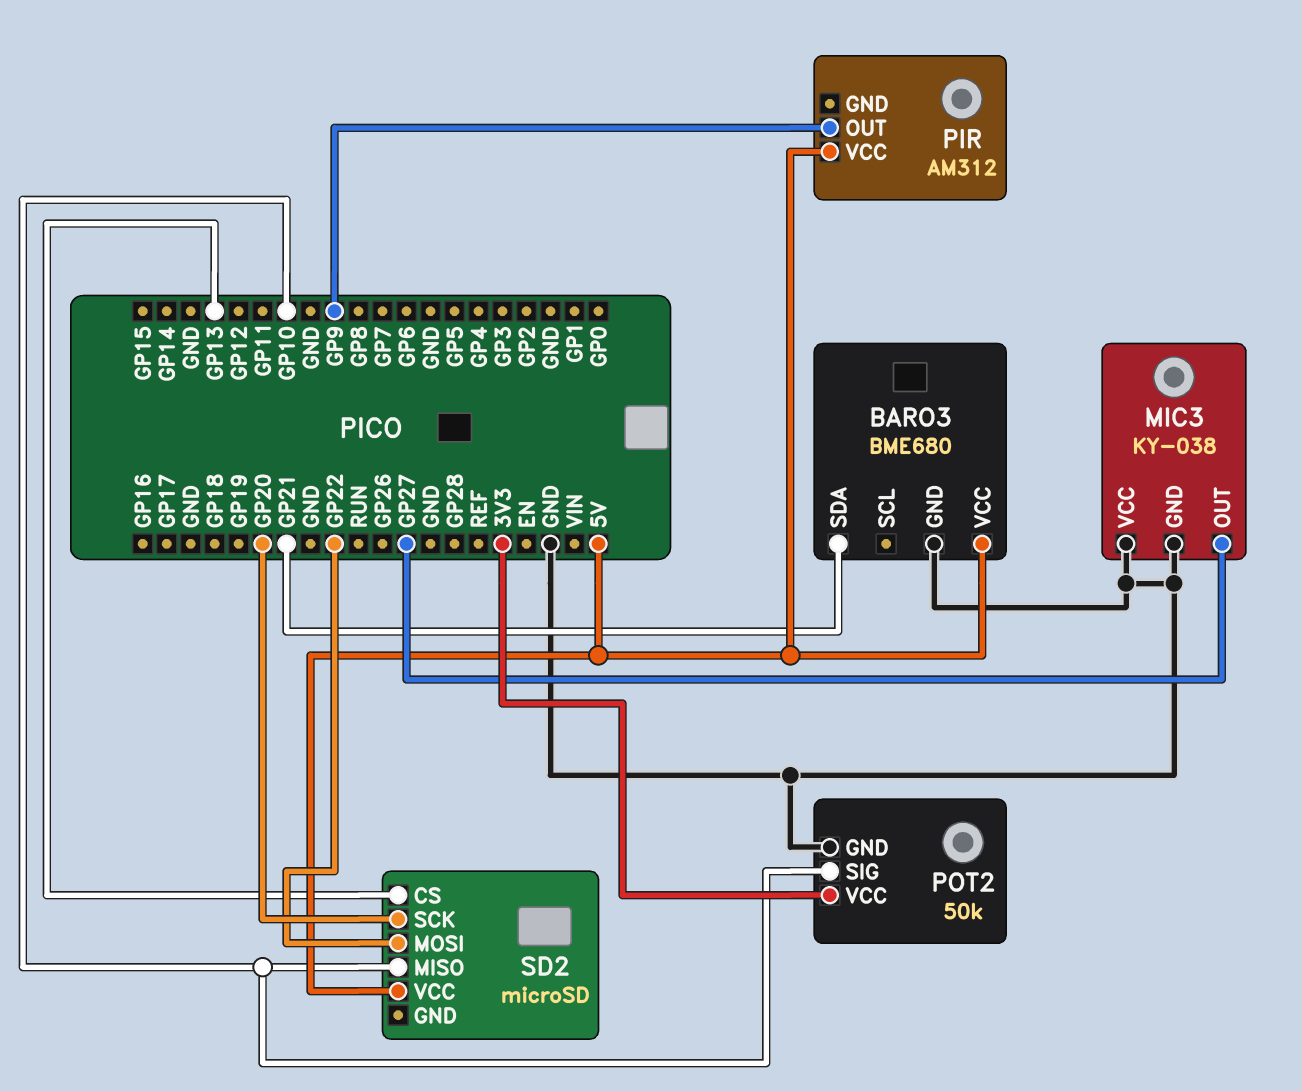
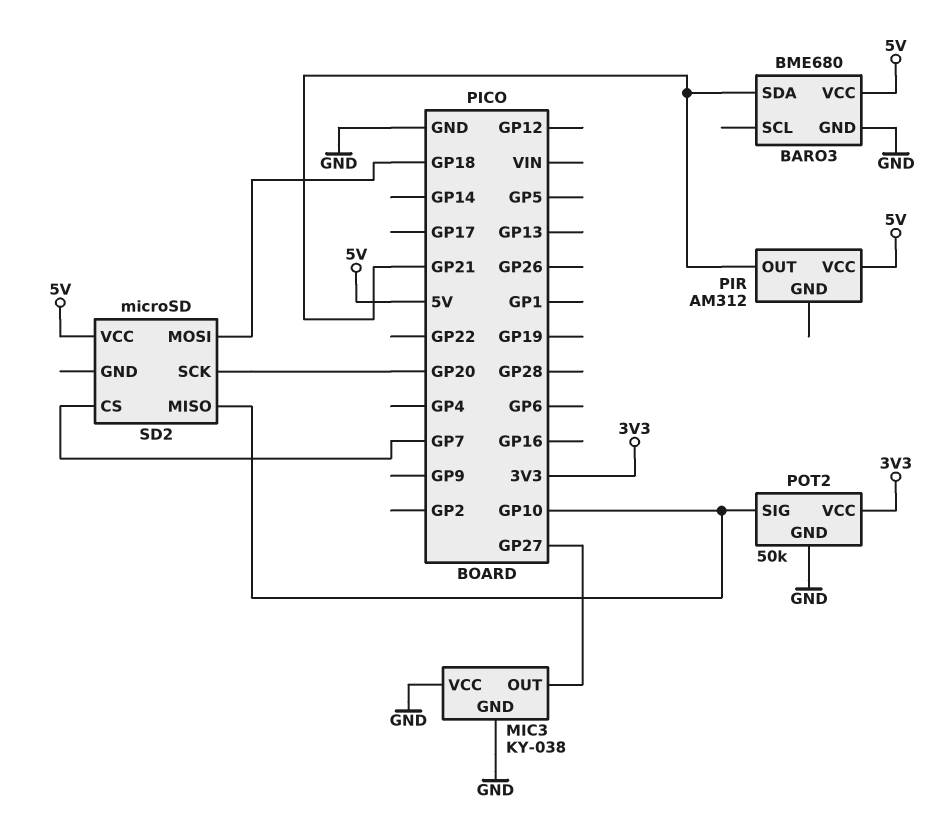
PIR pin OUT: GP9 -> GP21
SD2 pin CS: GP13 -> GP7
SD2 pin MOSI: GP22 -> GP18

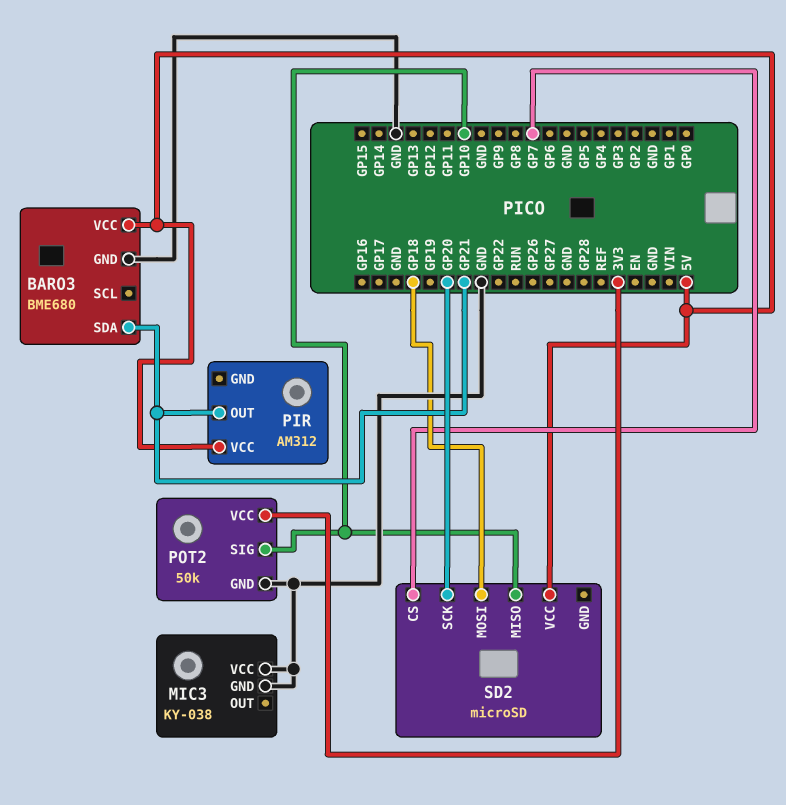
MIC3 pin OUT: GP27 -> none

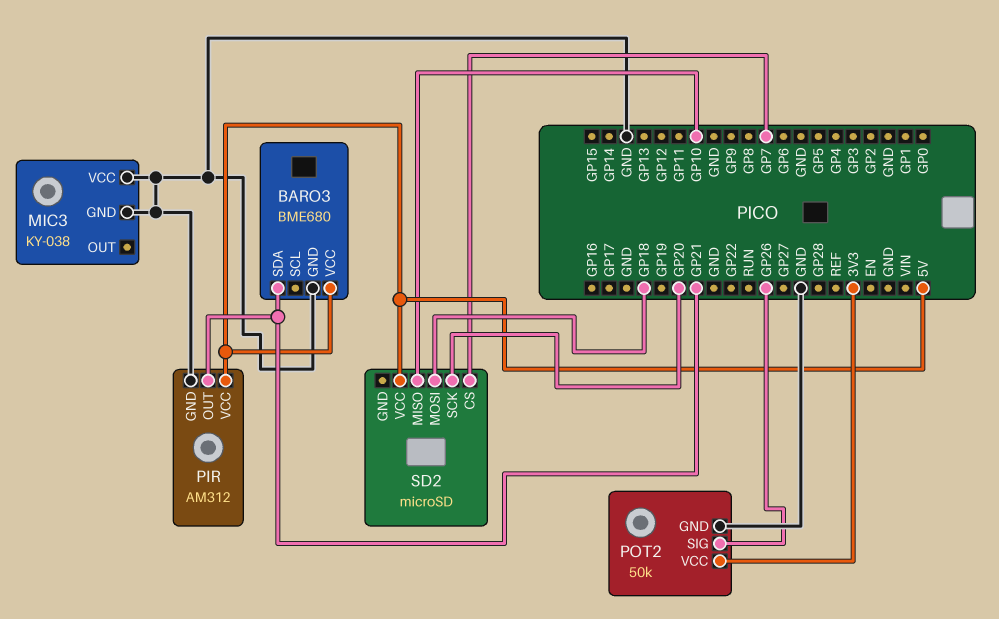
PIR pin GND: none -> GND
POT2 pin SIG: GP10 -> GP26

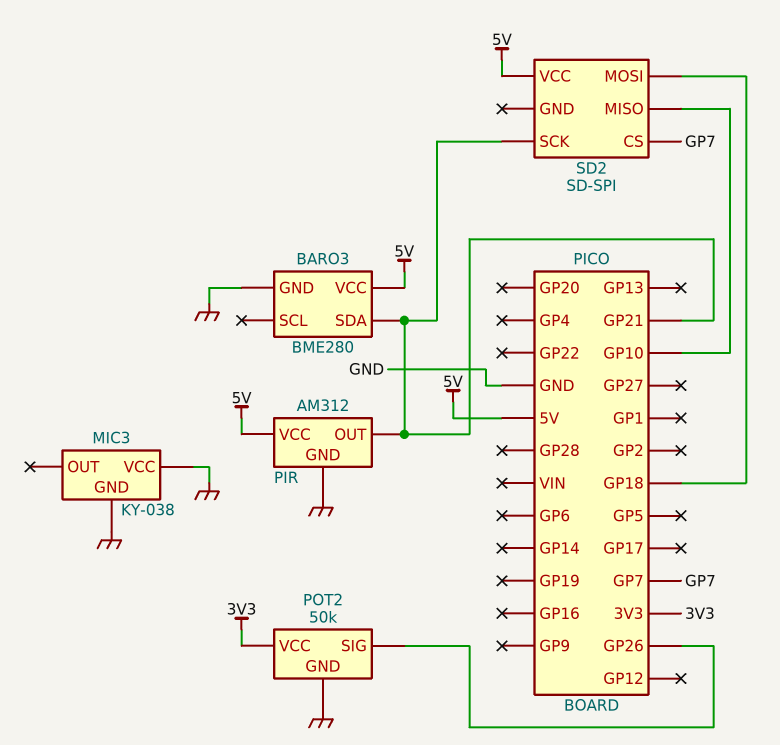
BARO3: BME680 -> BME280
SD2: microSD -> SD-SPI
SD2 pin SCK: GP20 -> GP21

